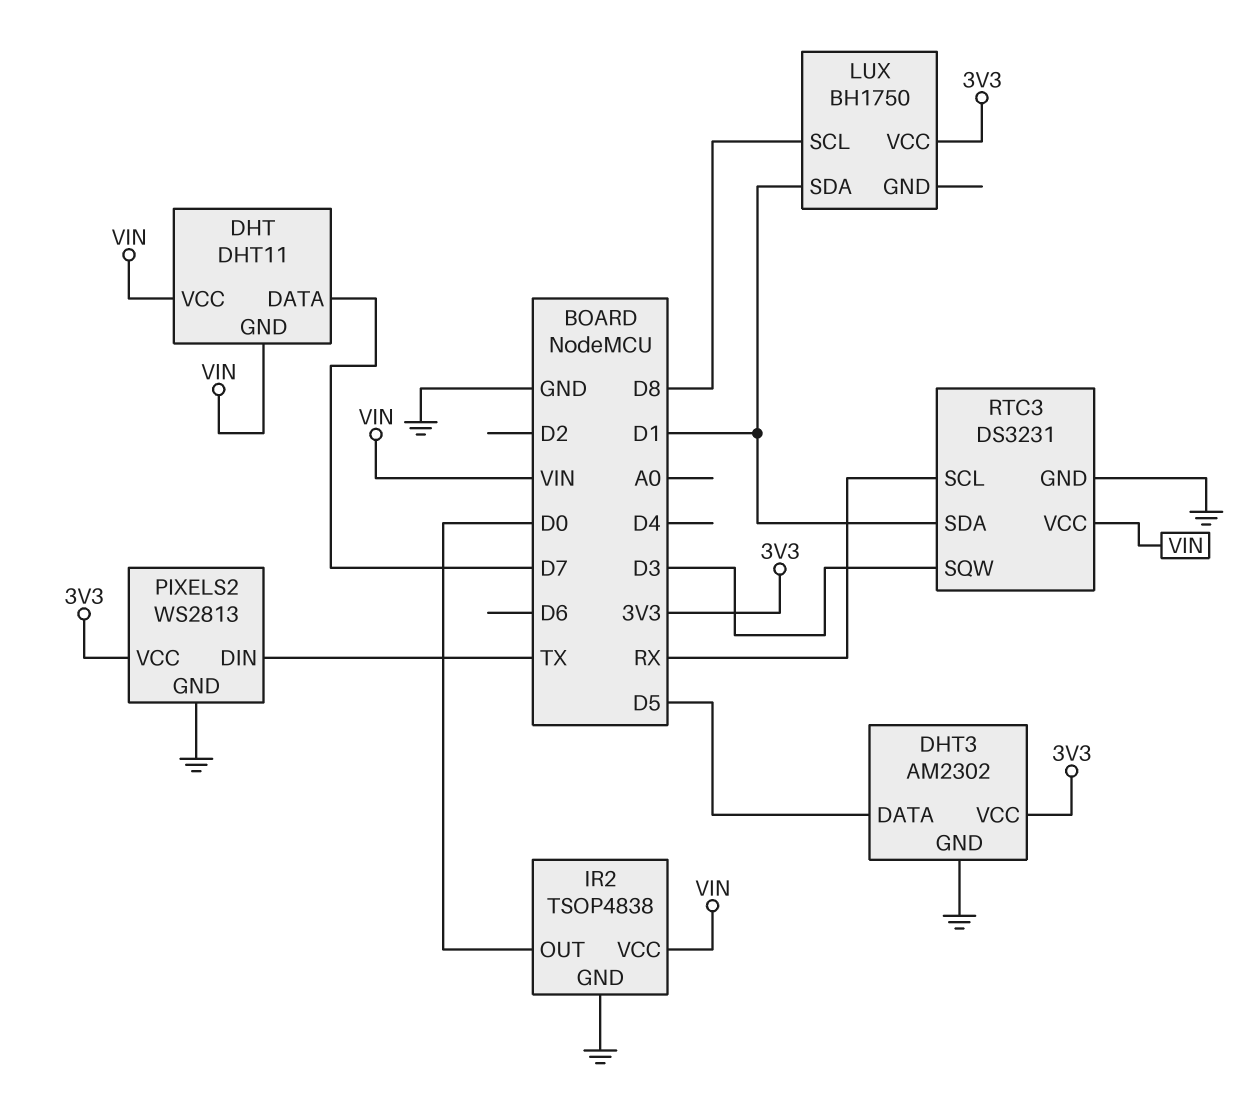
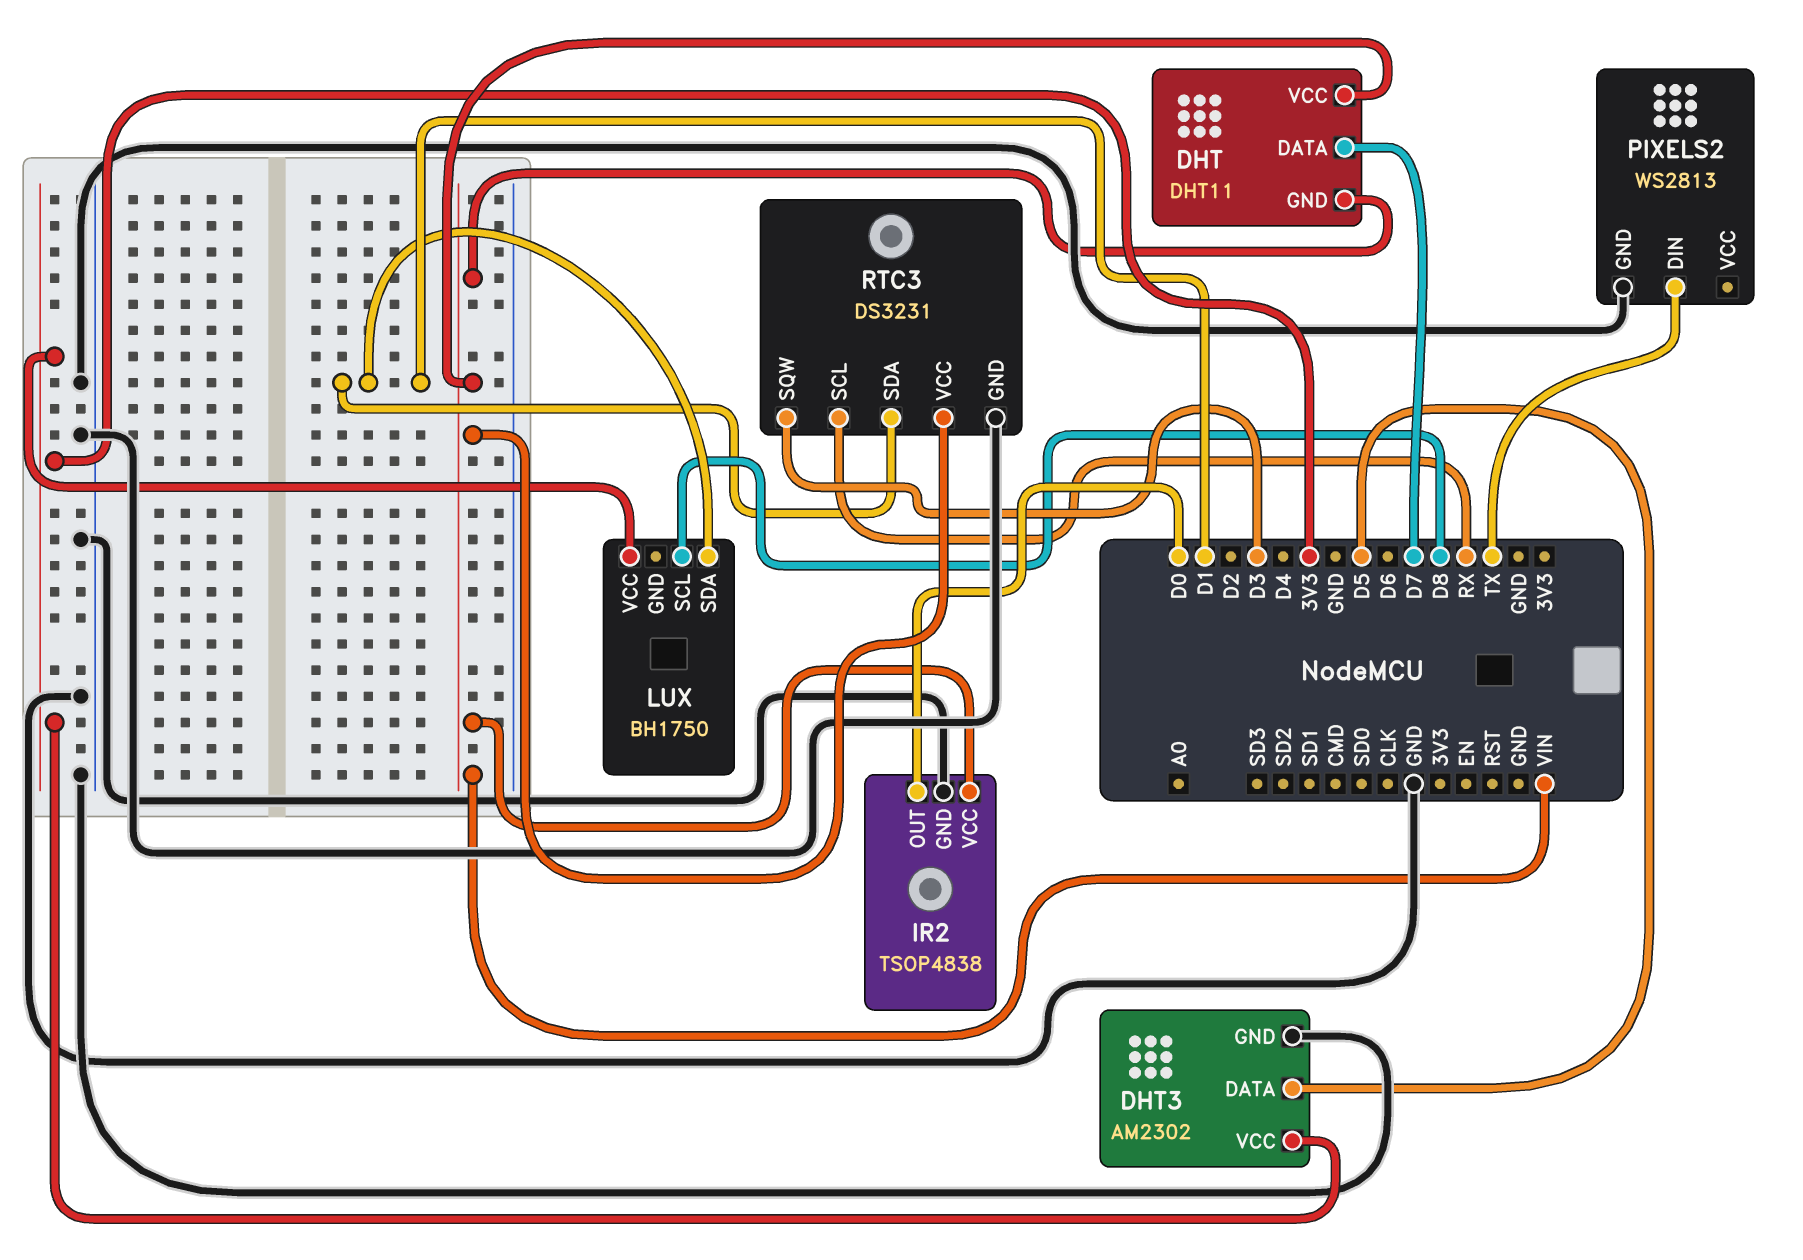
PIXELS2 pin VCC: 3V3 -> none

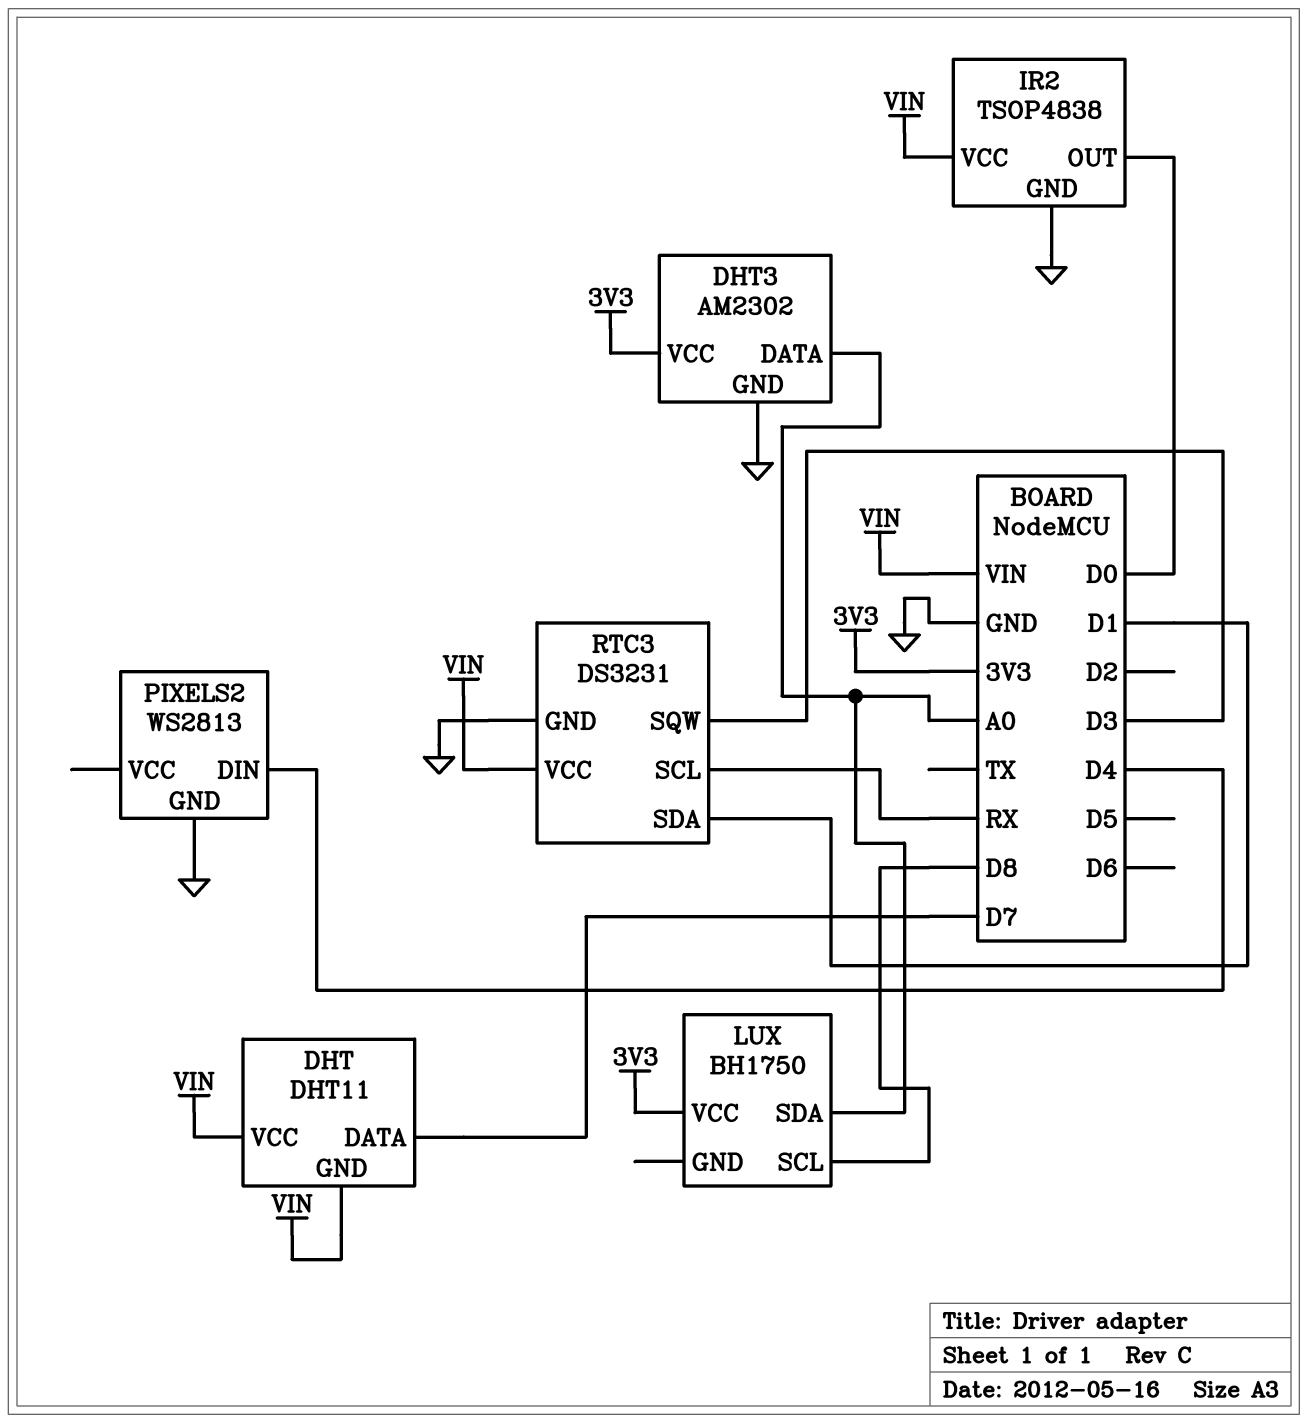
DHT3 pin DATA: D5 -> A0
LUX pin SDA: D1 -> A0
PIXELS2 pin DIN: TX -> D4

